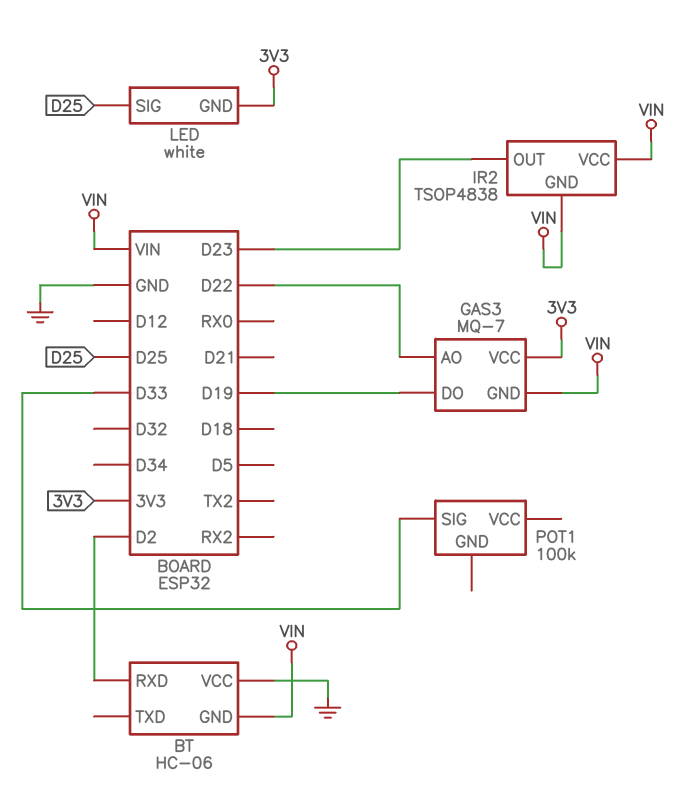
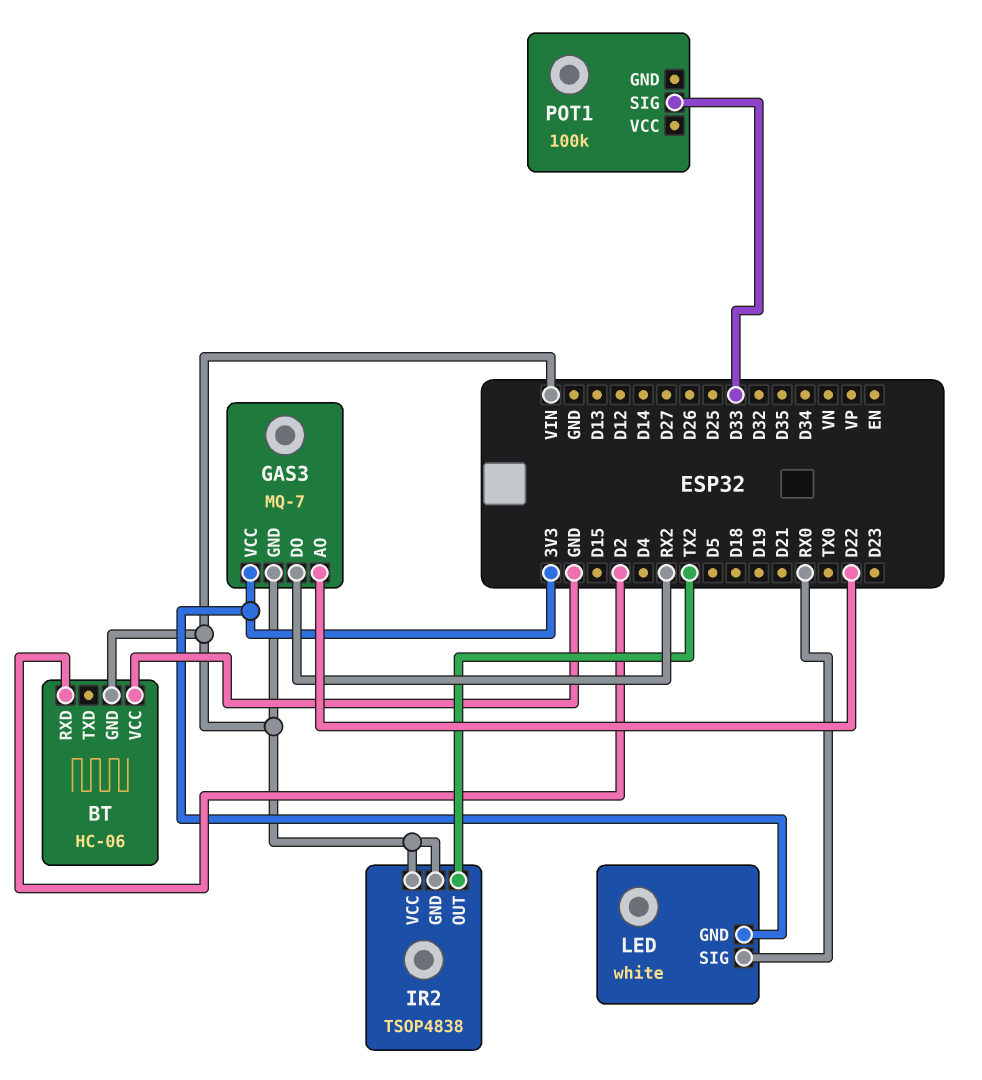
GAS3 pin DO: D19 -> RX2
IR2 pin OUT: D23 -> TX2
LED pin SIG: D25 -> RX0

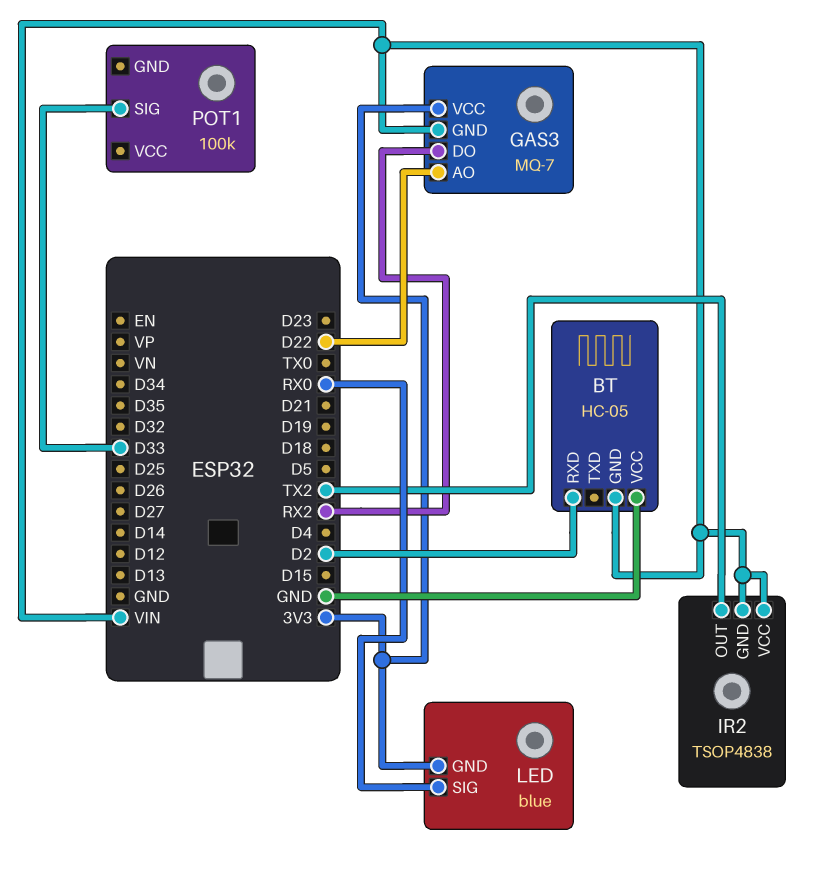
BT: HC-06 -> HC-05
LED: white -> blue

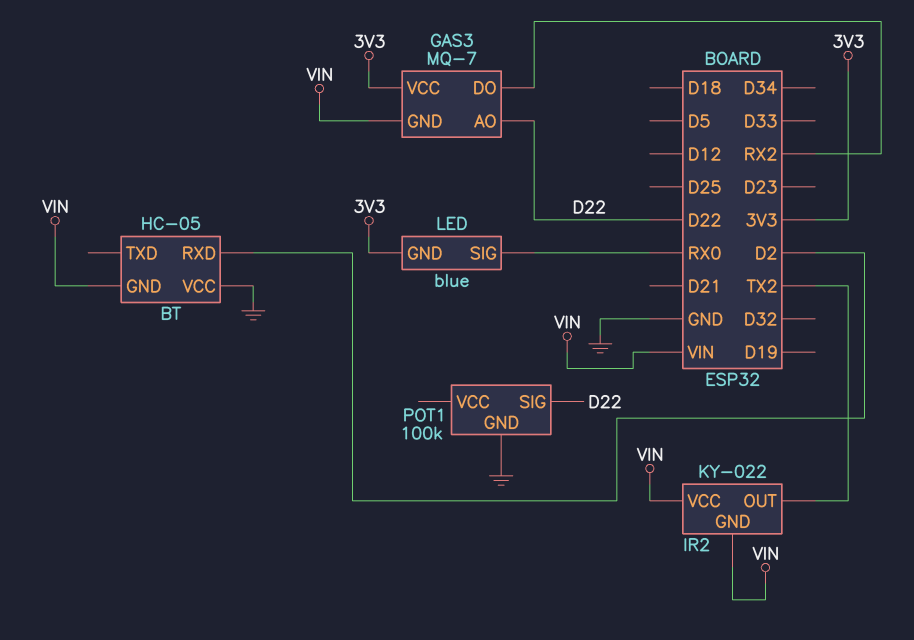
IR2: TSOP4838 -> KY-022
POT1 pin GND: none -> GND
POT1 pin SIG: D33 -> D22

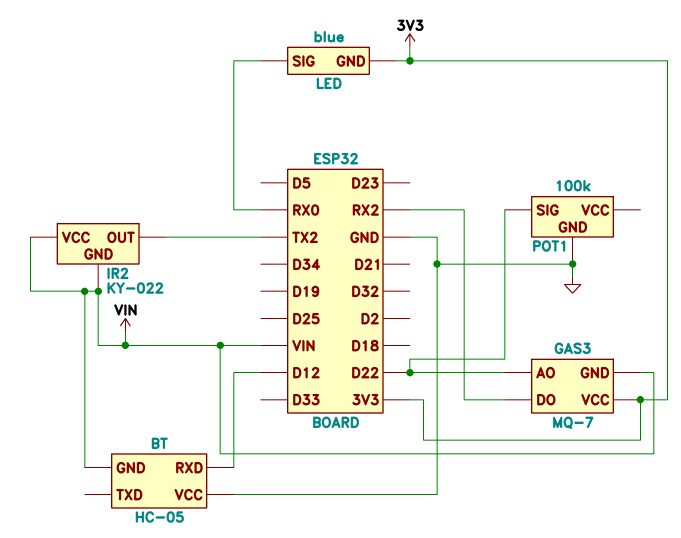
BT pin RXD: D2 -> D12

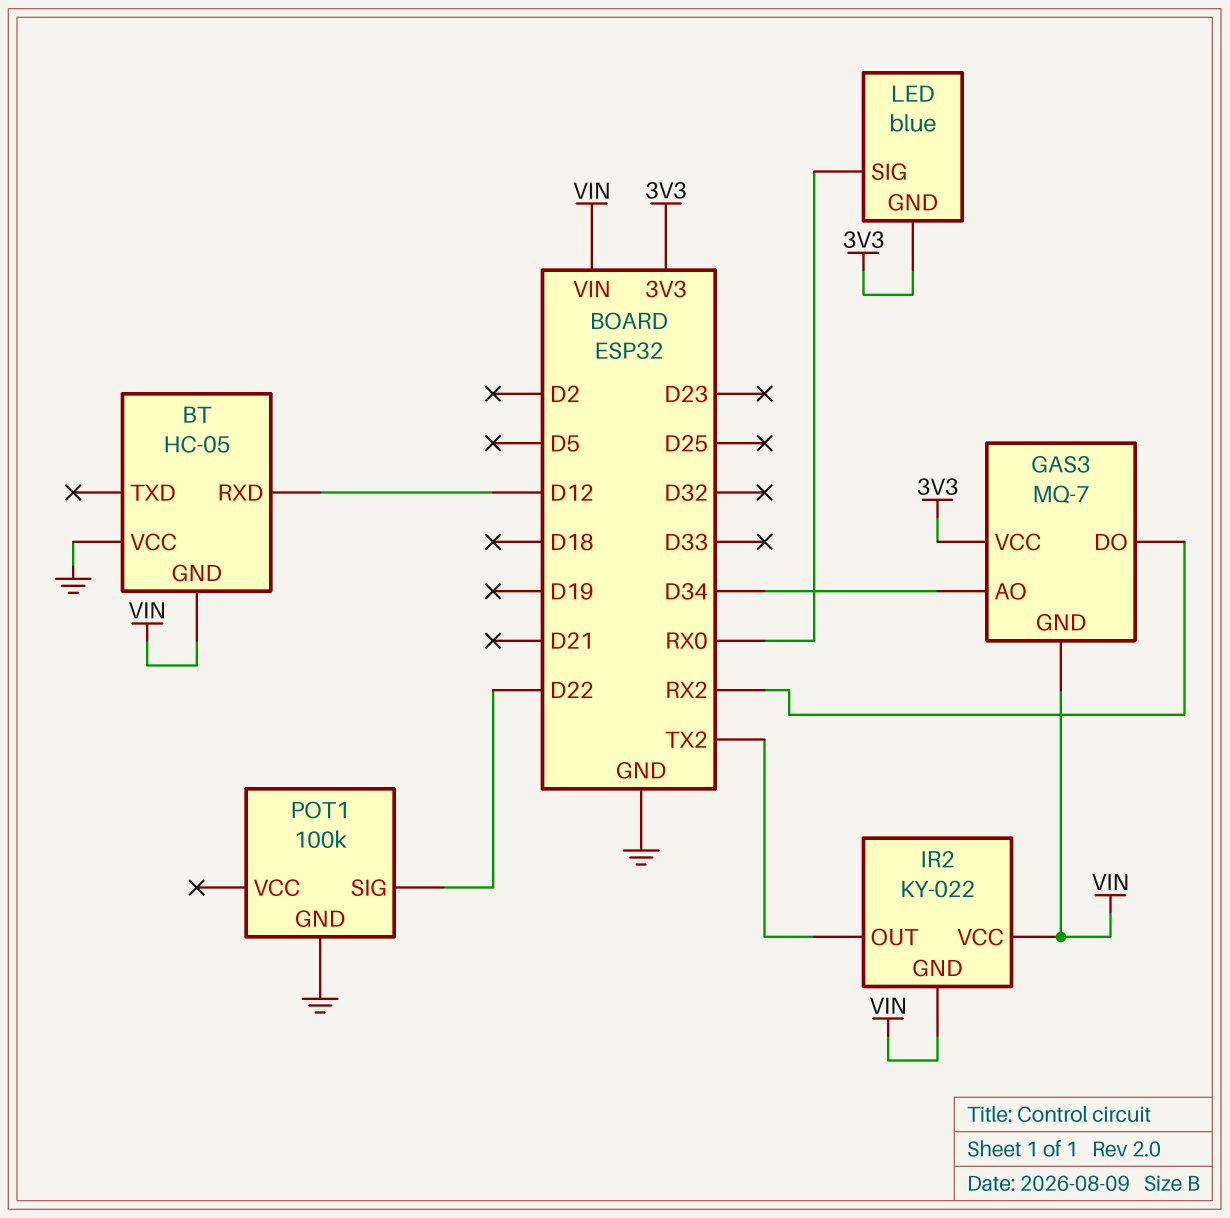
GAS3 pin AO: D22 -> D34

